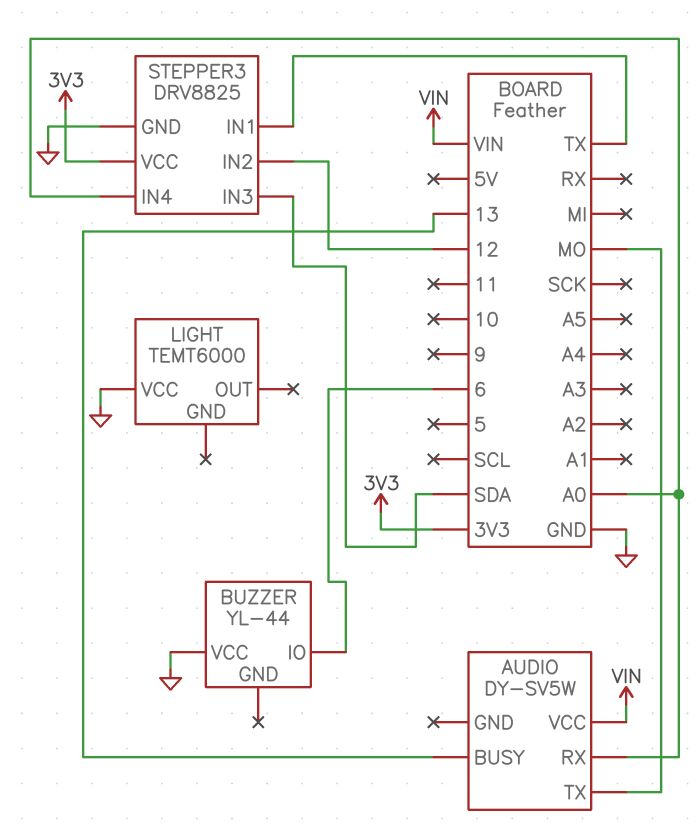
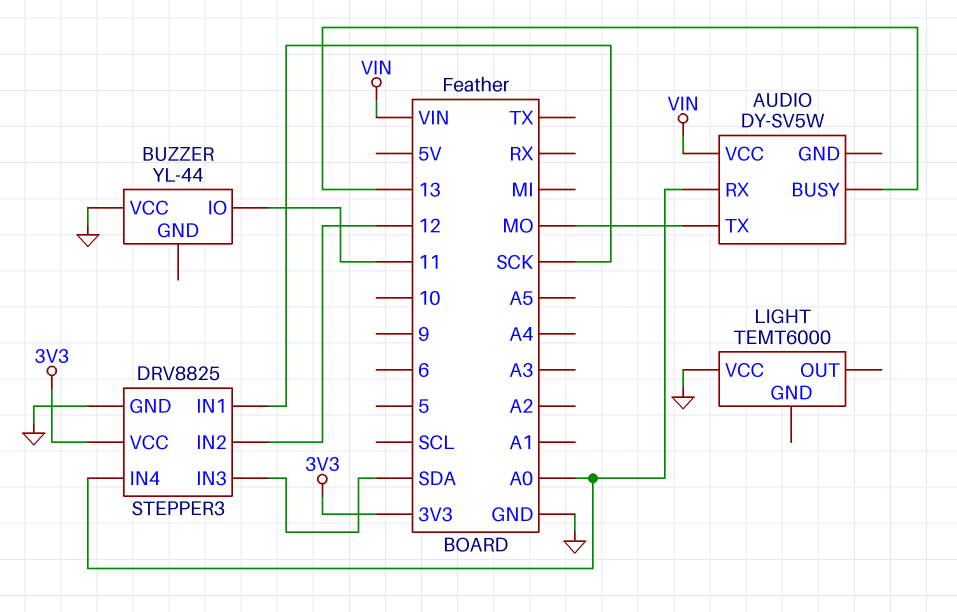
BUZZER pin IO: 6 -> 11
STEPPER3 pin IN1: TX -> SCK

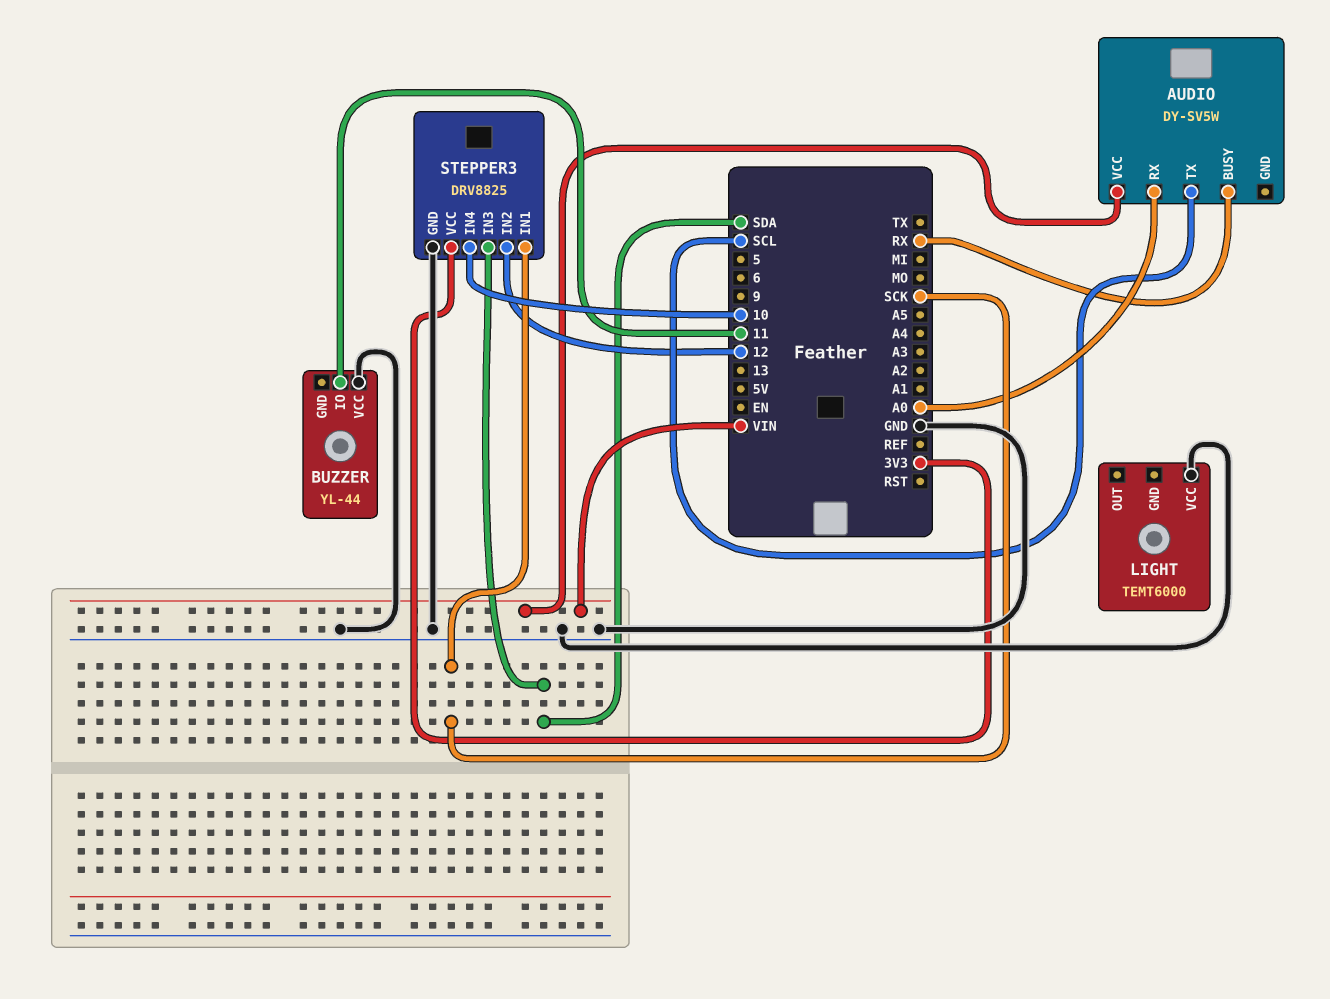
AUDIO pin BUSY: 13 -> RX
AUDIO pin TX: MO -> SCL
STEPPER3 pin IN4: A0 -> 10

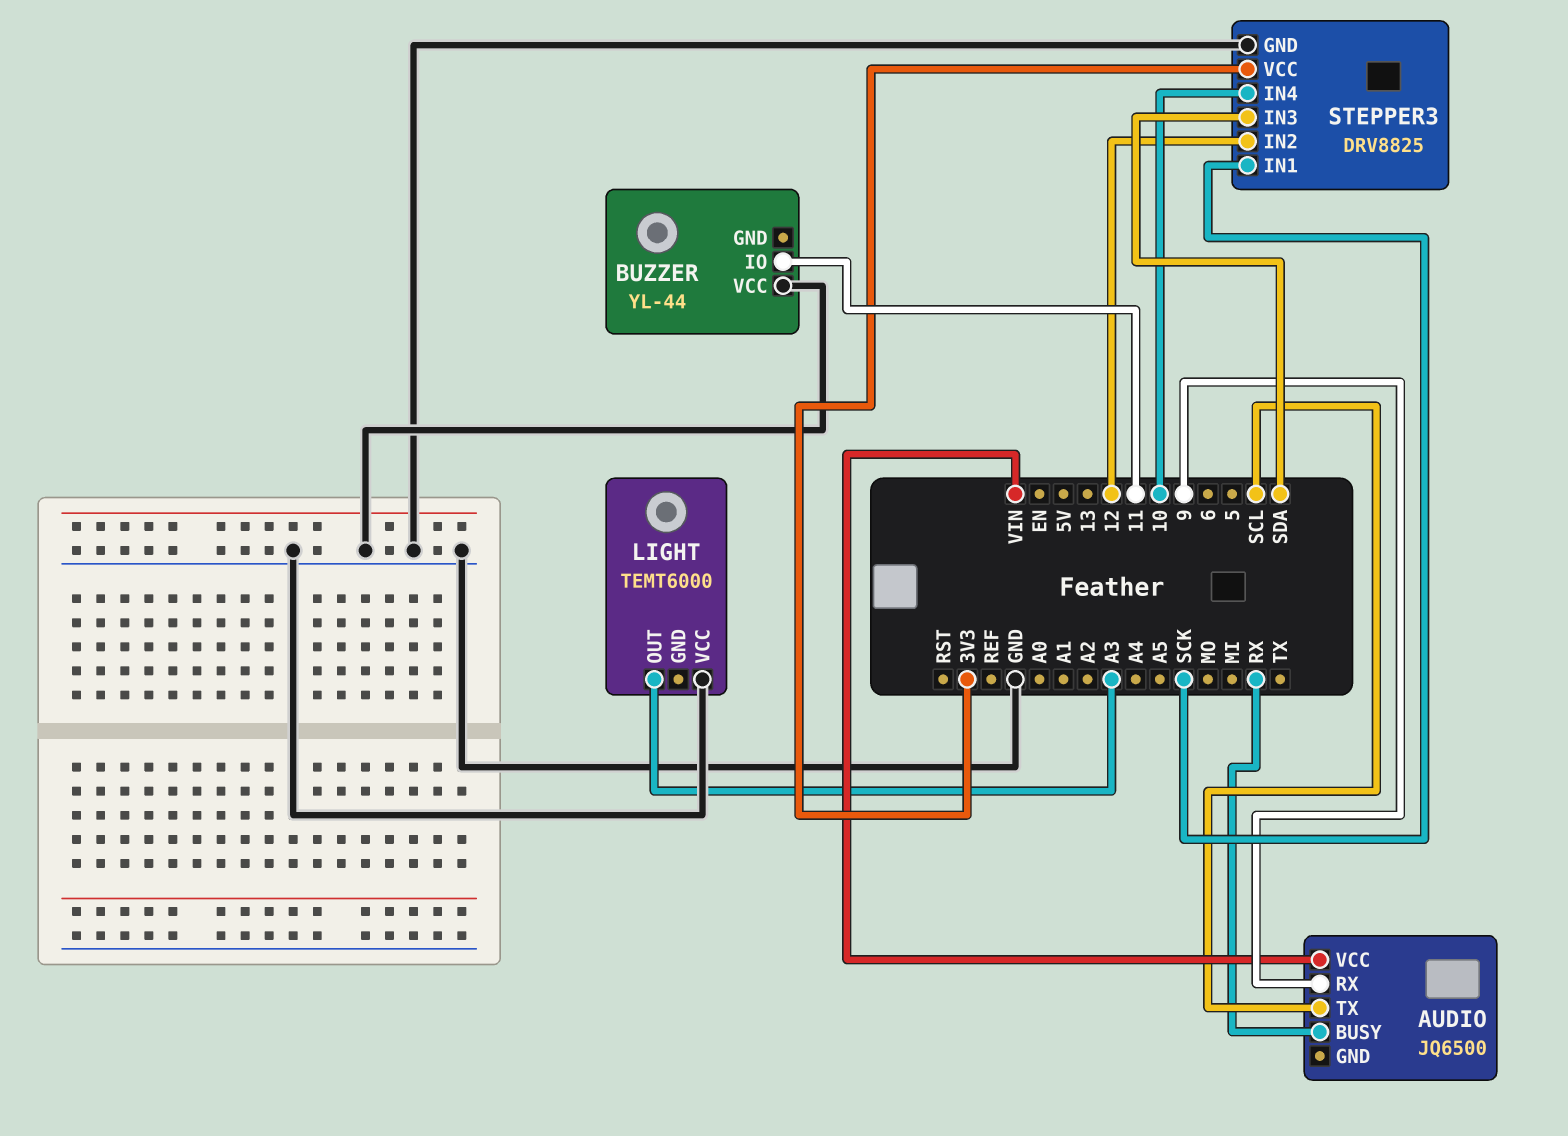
AUDIO: DY-SV5W -> JQ6500
AUDIO pin RX: A0 -> 9
LIGHT pin OUT: none -> A3

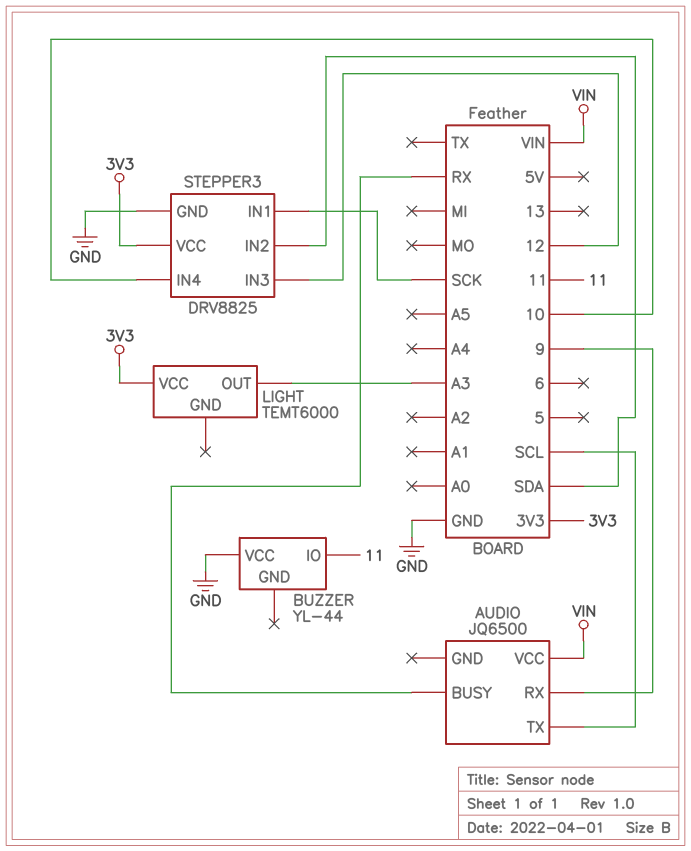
LIGHT pin VCC: GND -> 3V3
STEPPER3 pin IN2: 12 -> SDA
STEPPER3 pin IN3: SDA -> 12

